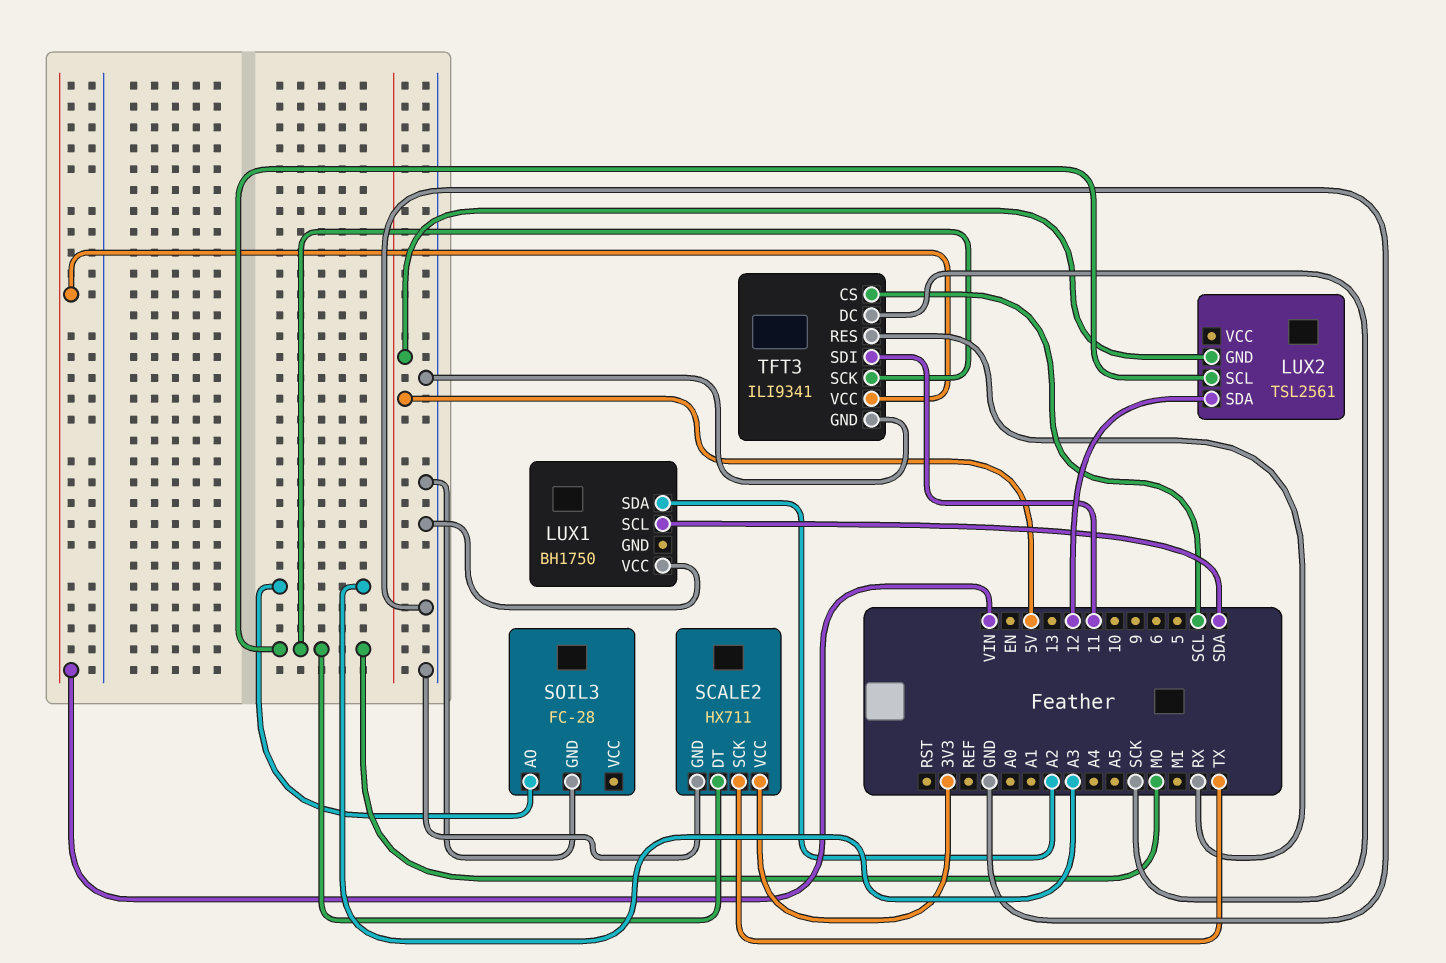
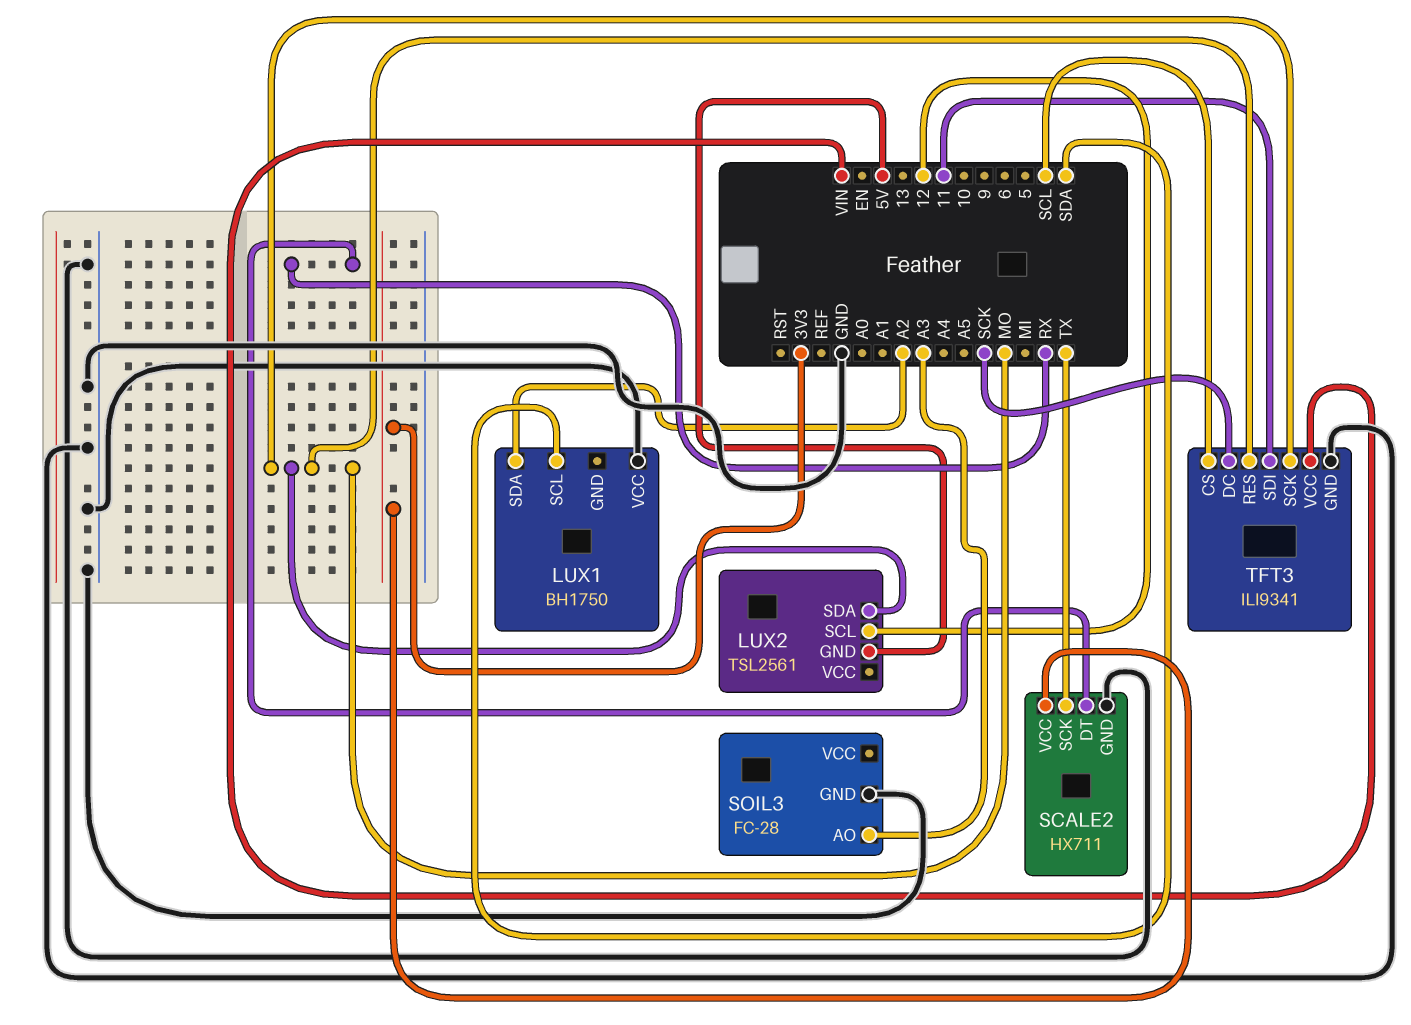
LUX2 pin SCL: MO -> 12
LUX2 pin SDA: 12 -> MO
SCALE2 pin DT: MO -> RX
TFT3 pin RES: RX -> MO

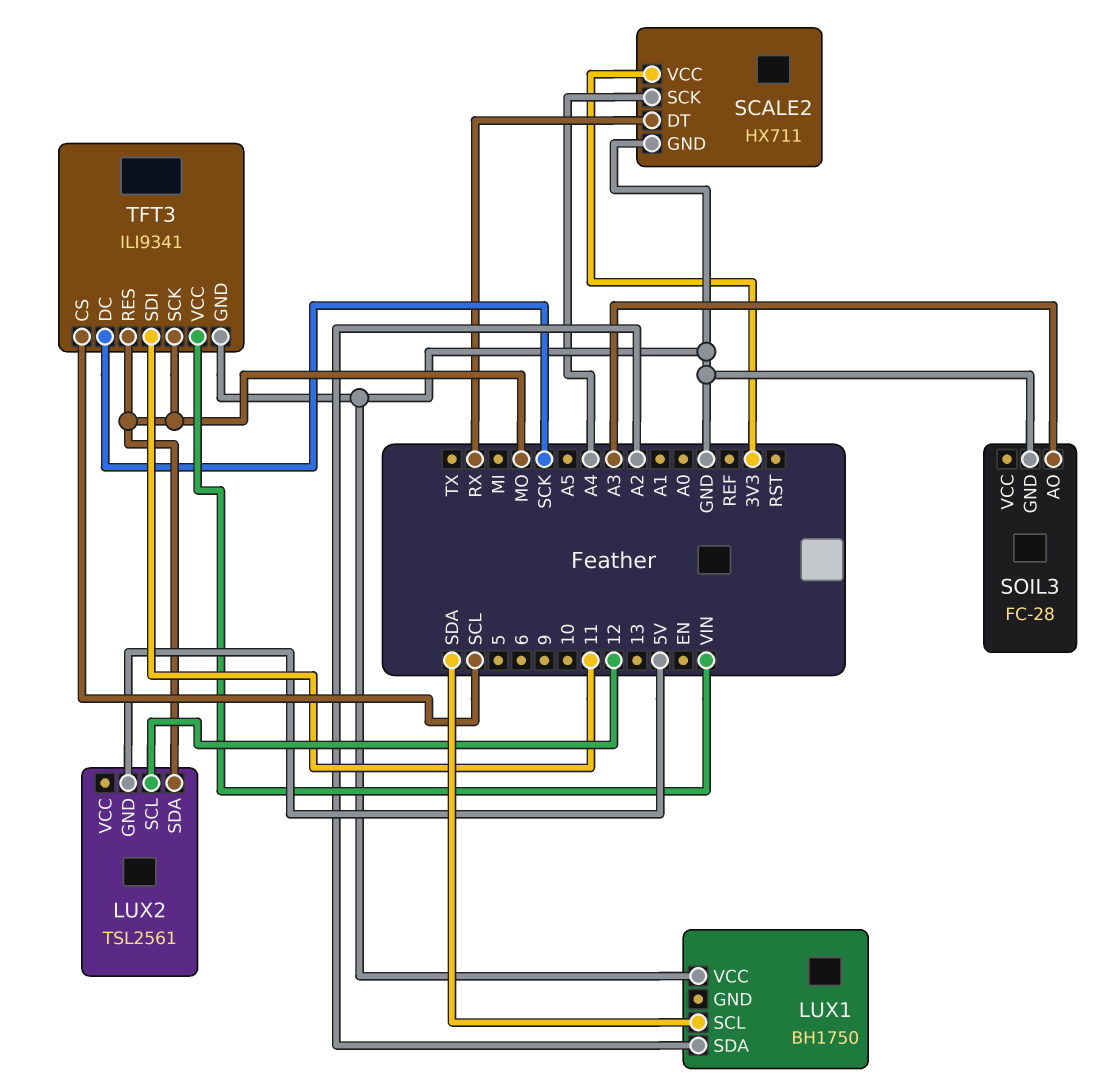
SCALE2 pin SCK: TX -> A4

